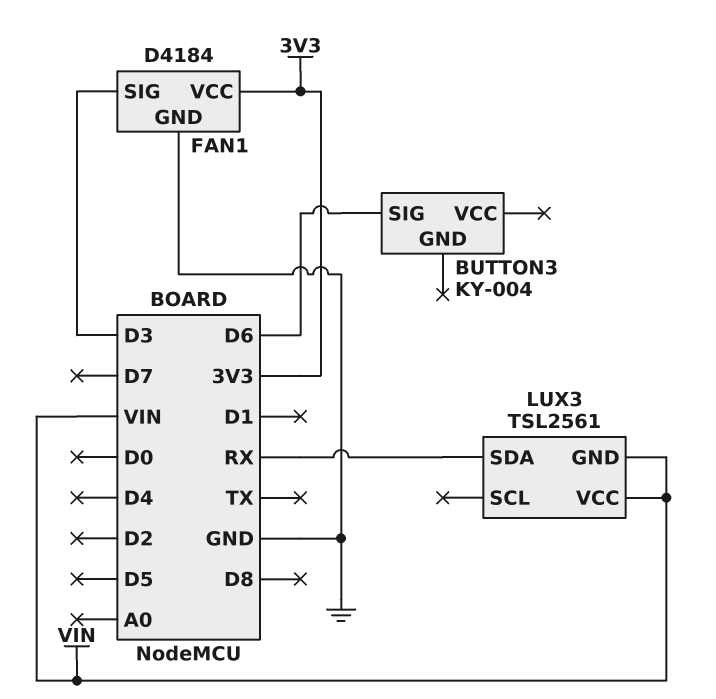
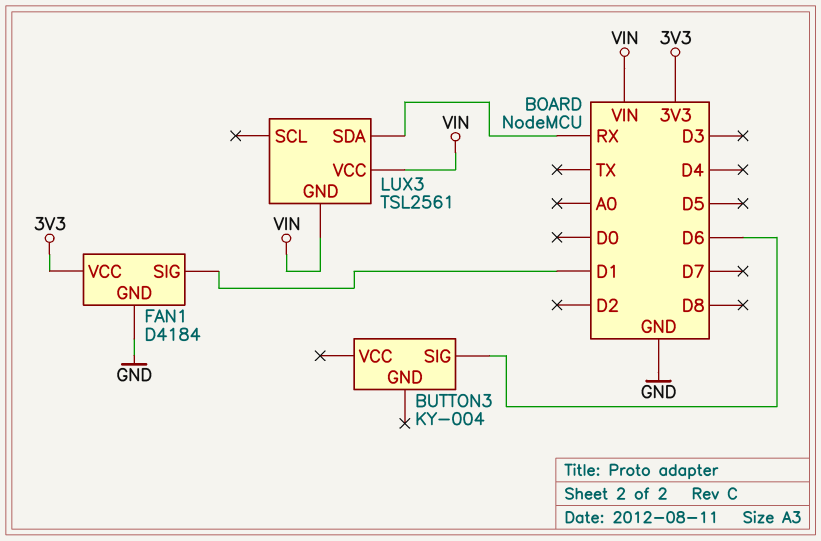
FAN1 pin SIG: D3 -> D1

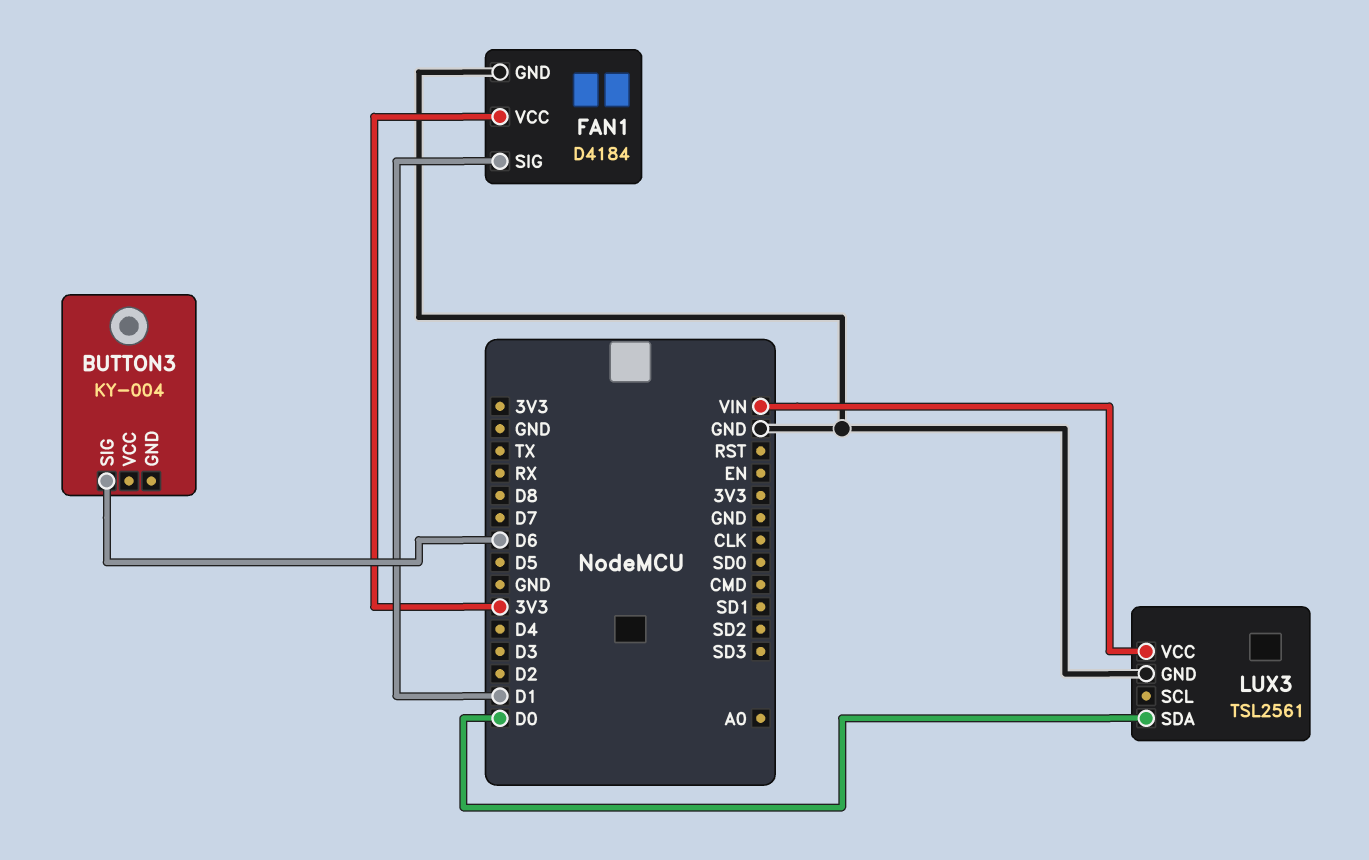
LUX3 pin GND: VIN -> GND
LUX3 pin SDA: RX -> D0

